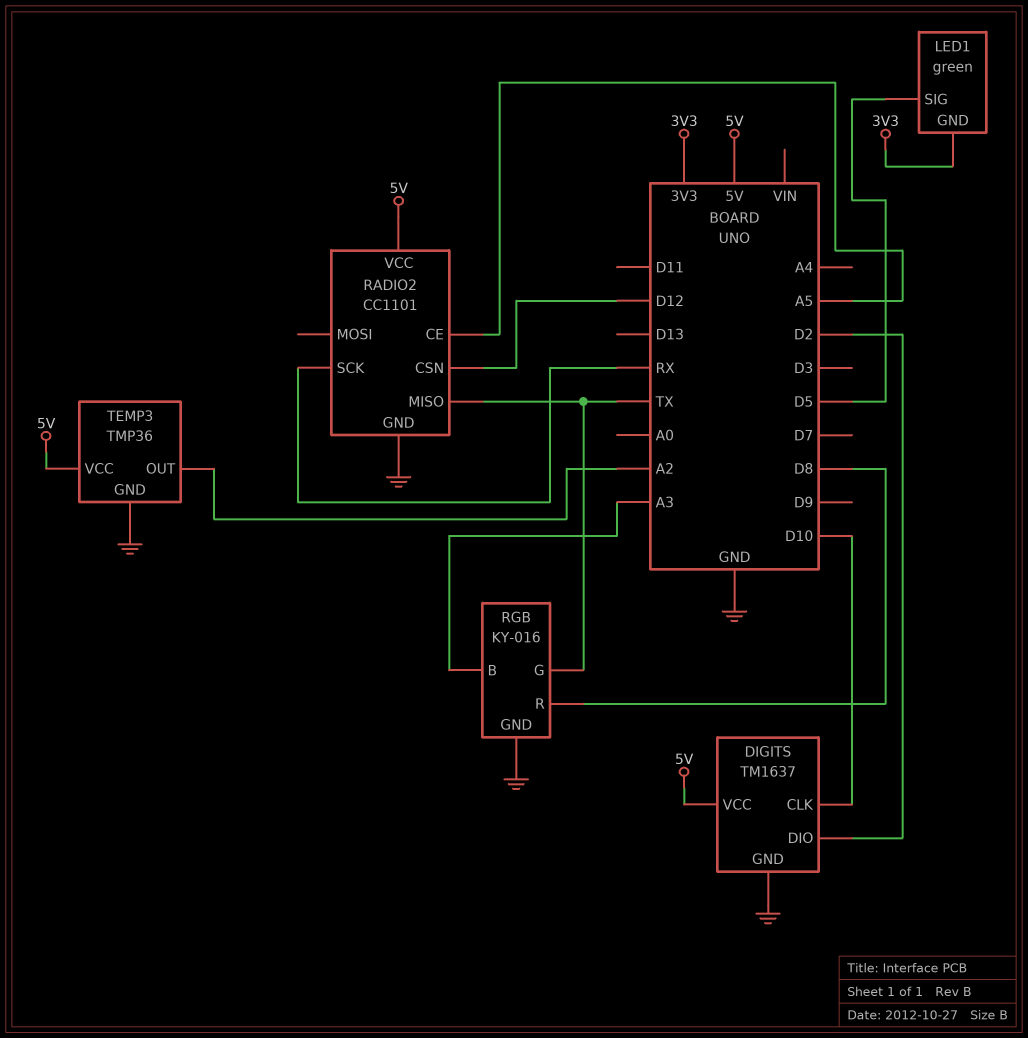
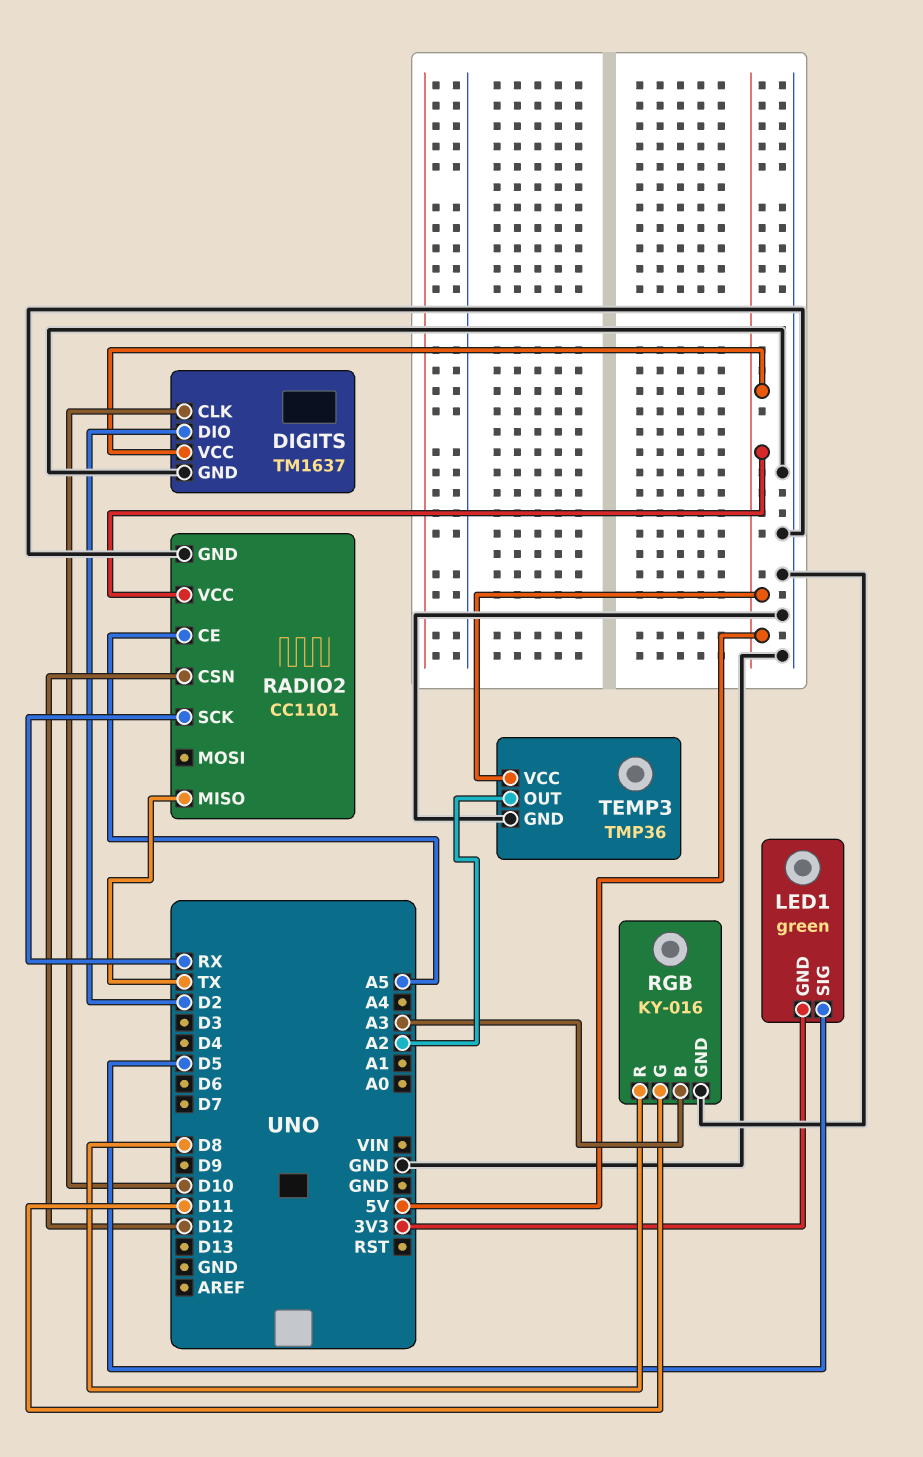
RGB pin G: TX -> D11

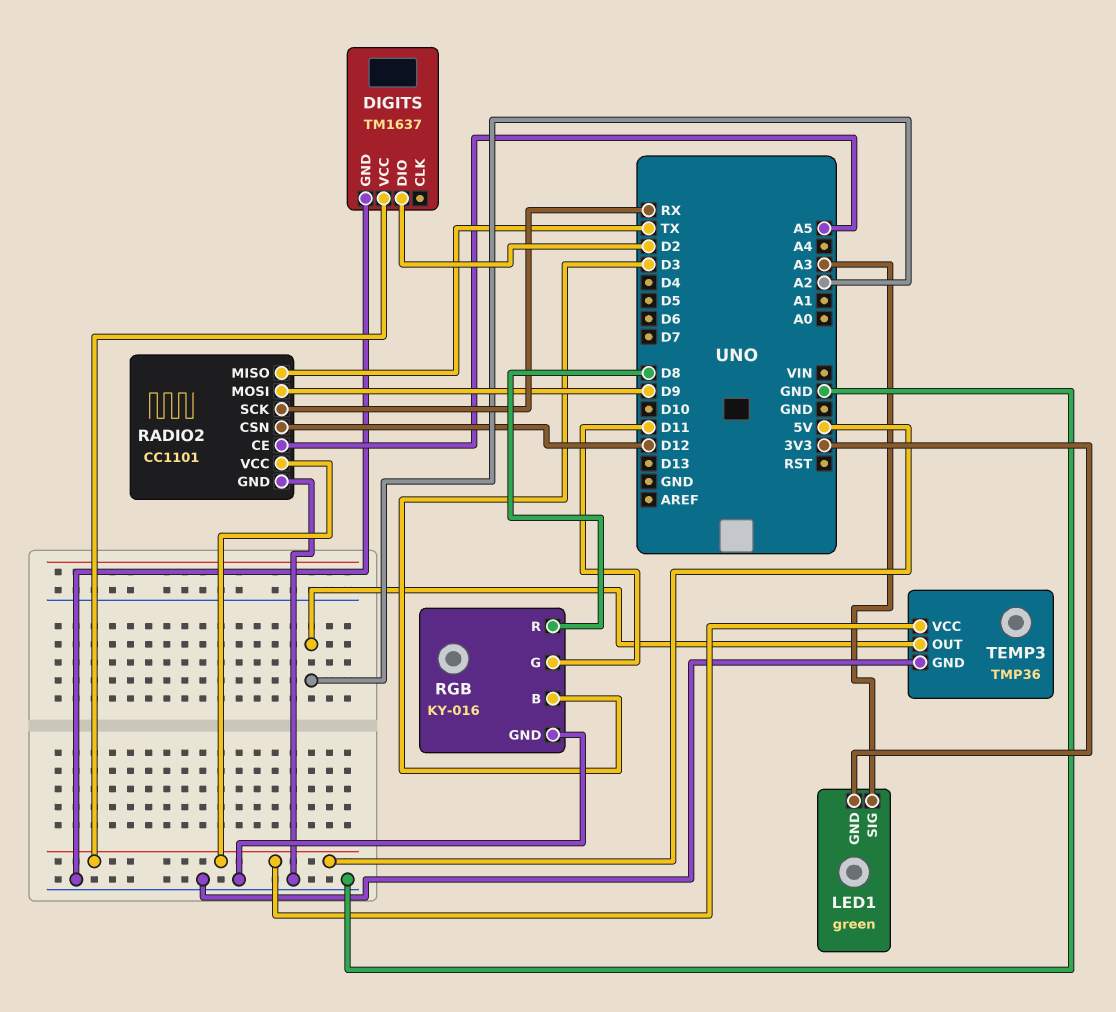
DIGITS pin CLK: D10 -> none
LED1 pin SIG: D5 -> A3
RADIO2 pin MOSI: none -> D9
RGB pin B: A3 -> D3

